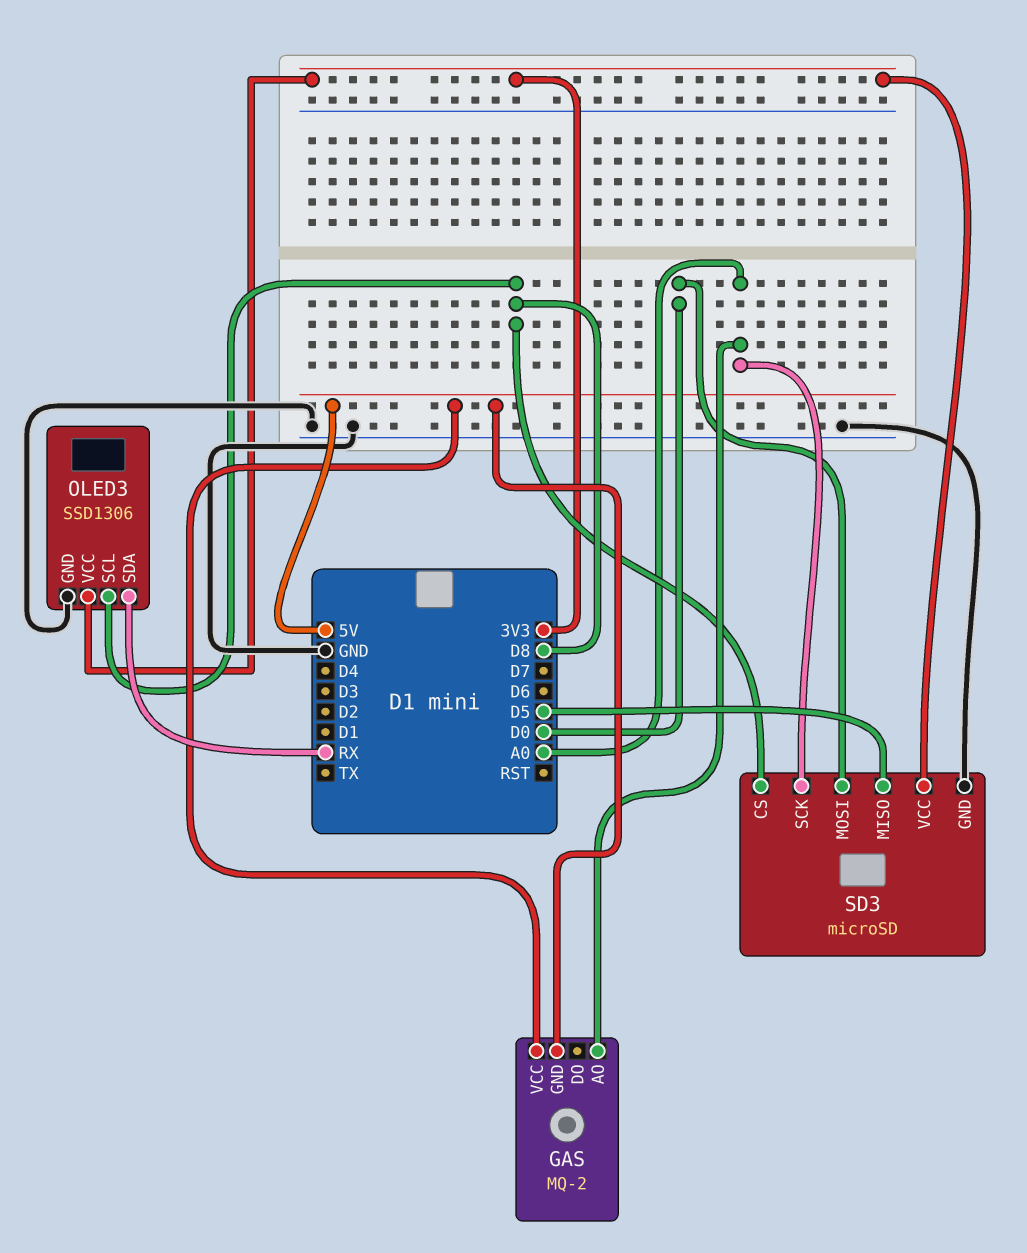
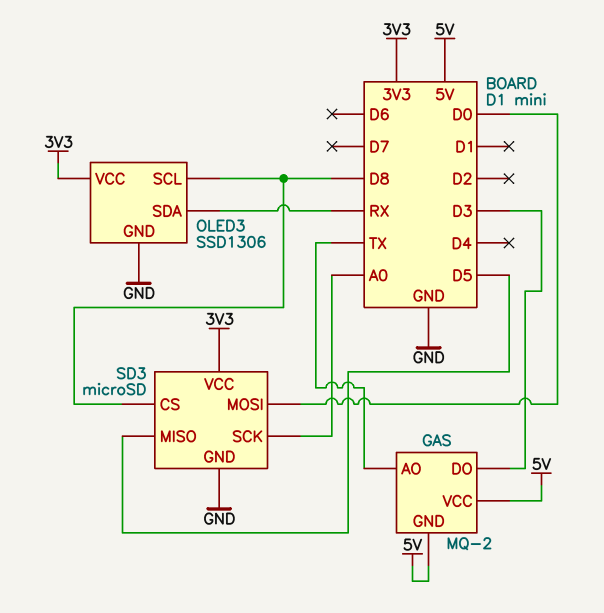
GAS pin AO: A0 -> TX
GAS pin DO: none -> D3

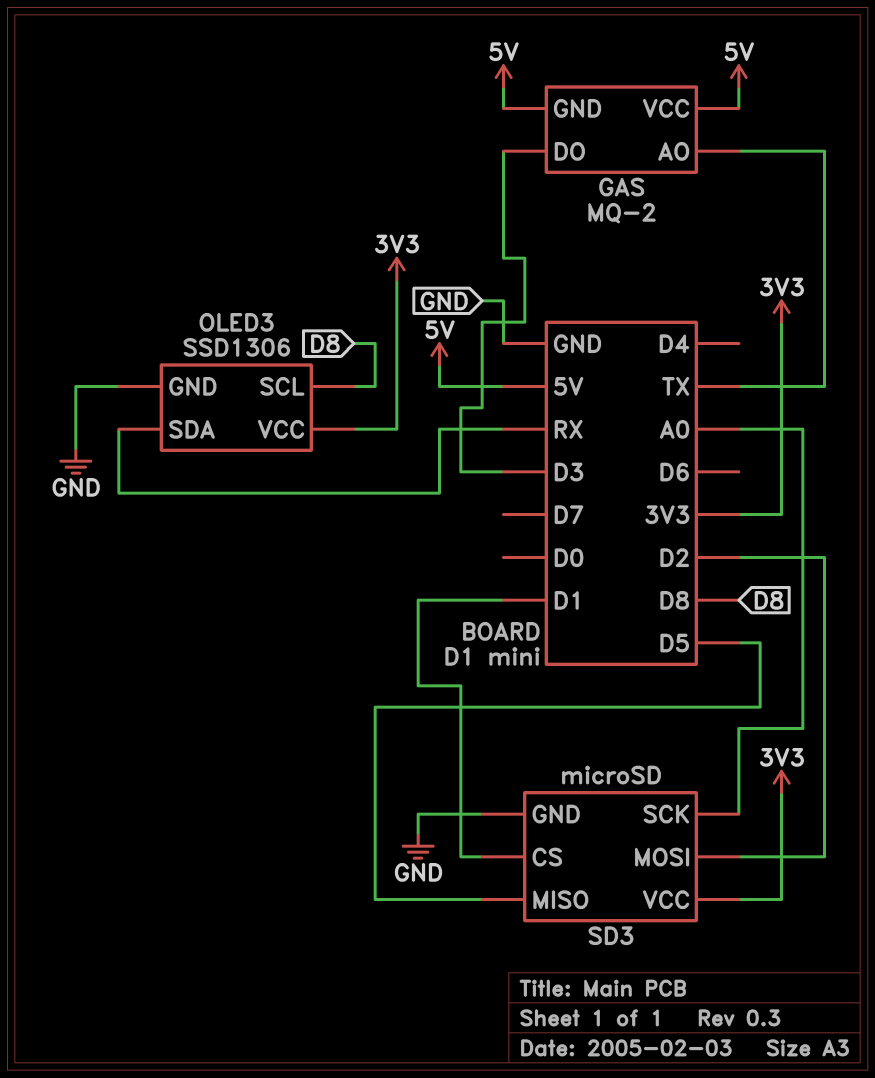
SD3 pin CS: D8 -> D1
SD3 pin MOSI: D0 -> D2

